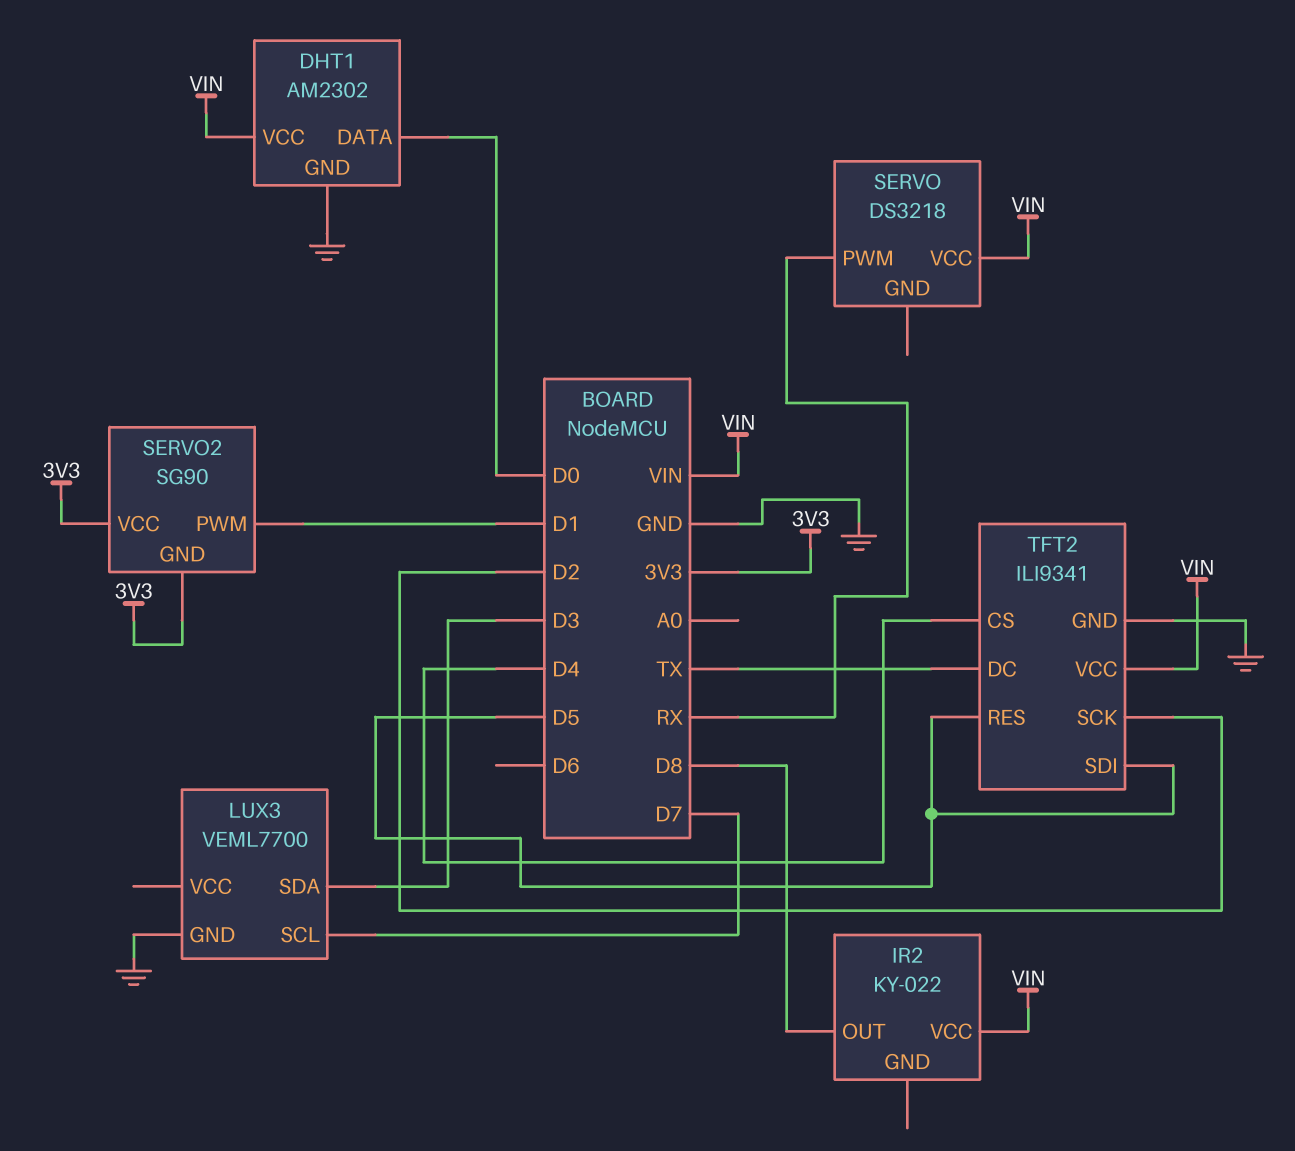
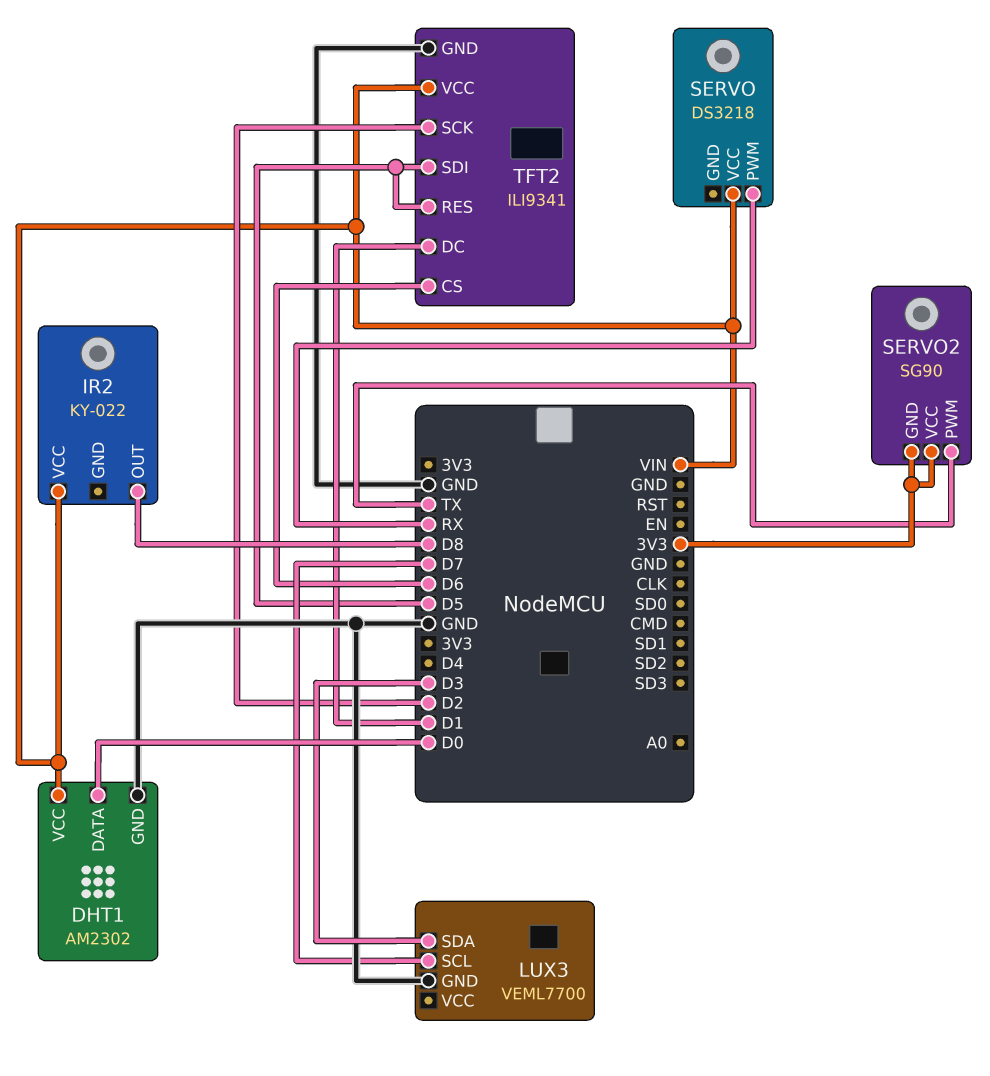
SERVO2 pin PWM: D1 -> TX
TFT2 pin CS: D4 -> D6
TFT2 pin DC: TX -> D1

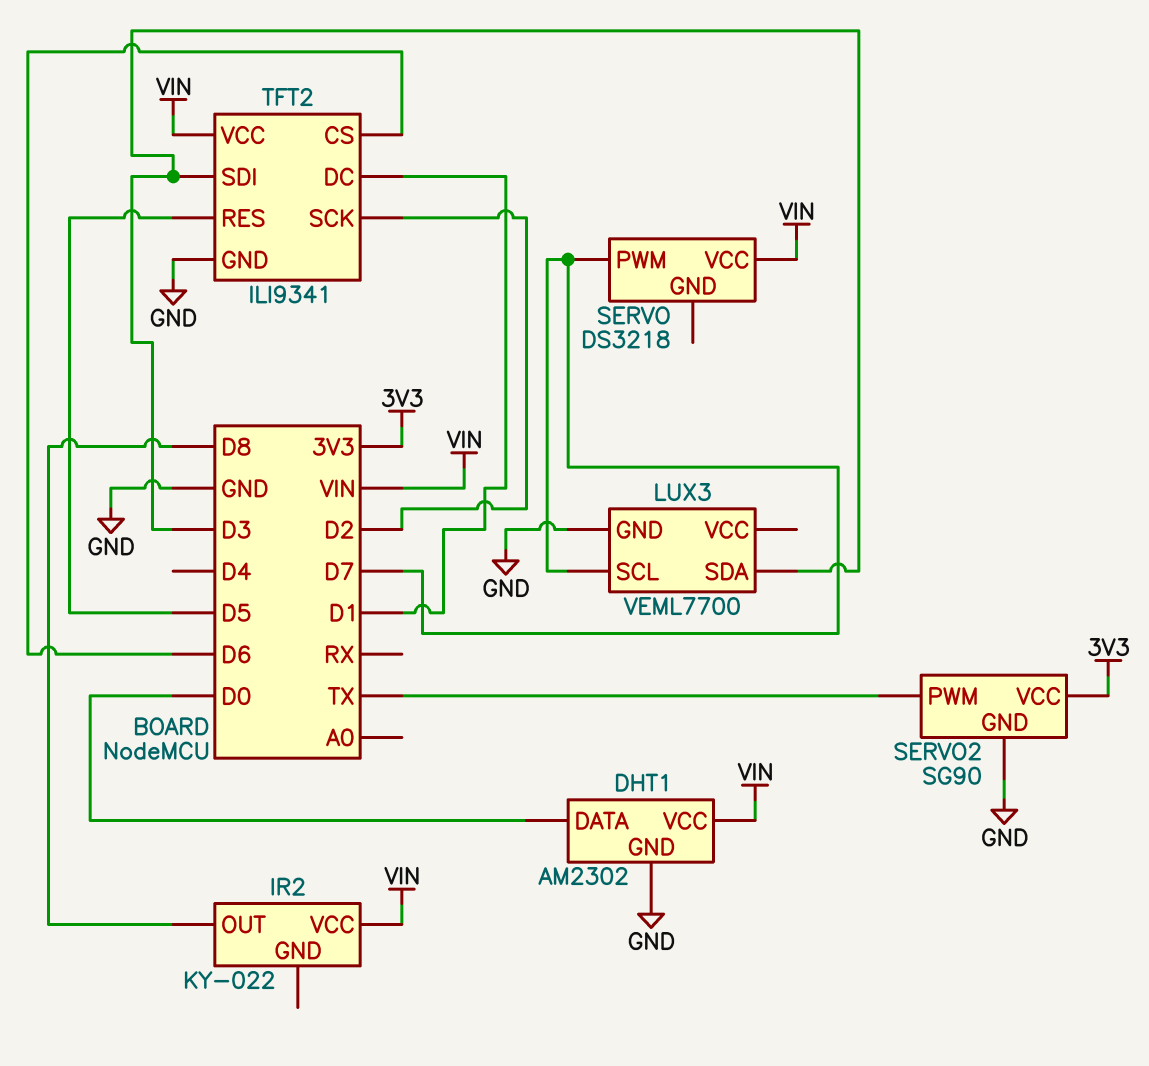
SERVO pin PWM: RX -> D7
SERVO2 pin GND: 3V3 -> GND
TFT2 pin SDI: D5 -> D3

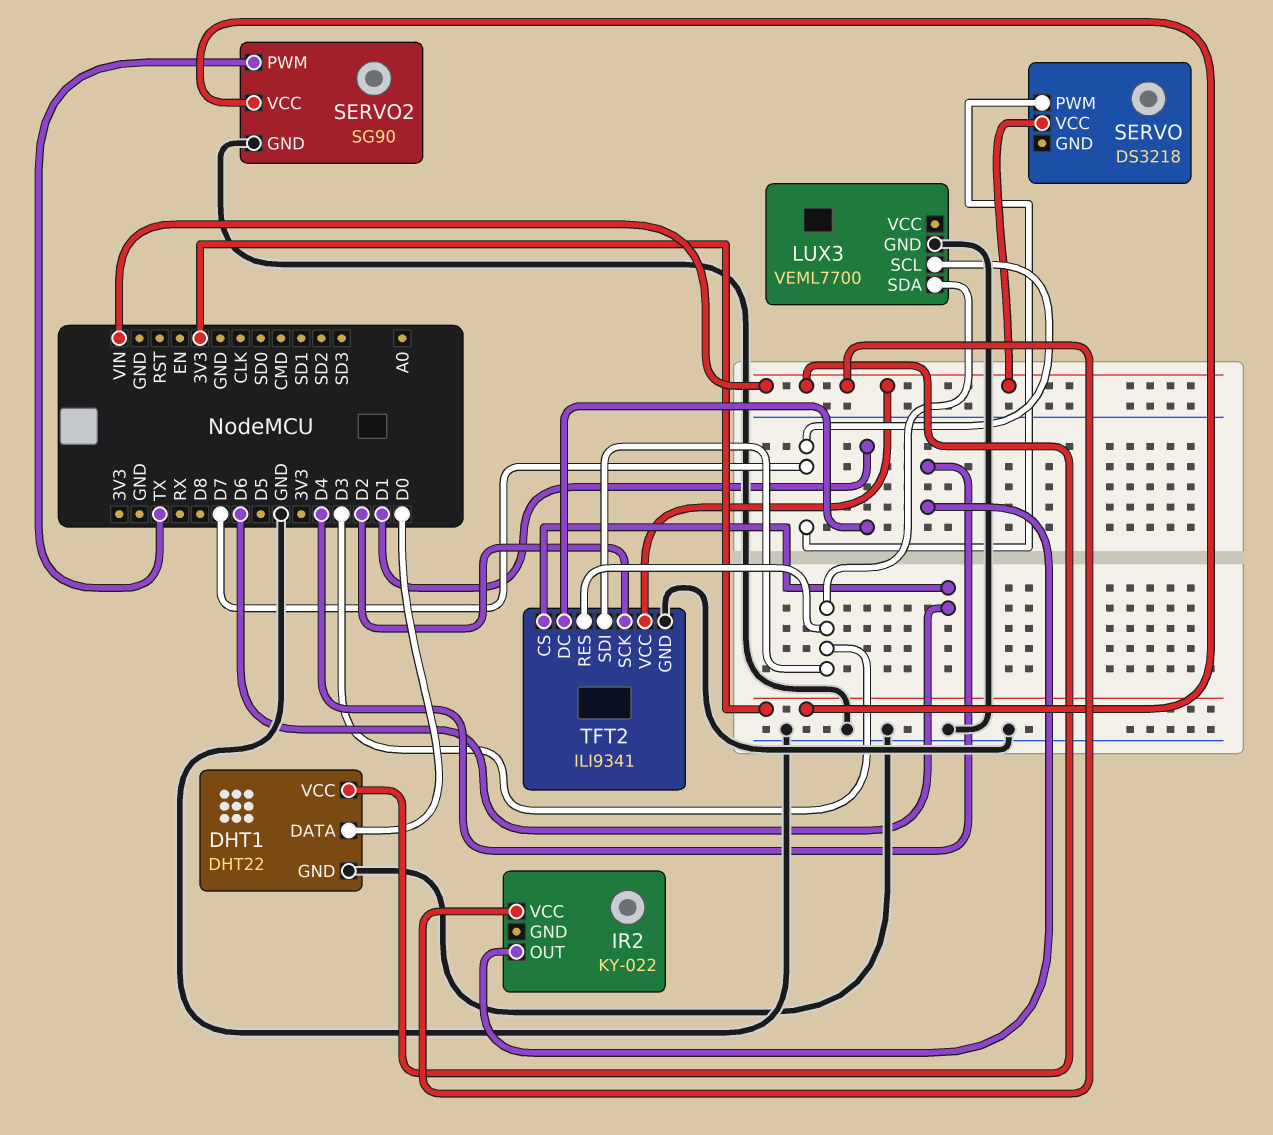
DHT1: AM2302 -> DHT22
IR2 pin OUT: D8 -> D4
TFT2 pin RES: D5 -> D3

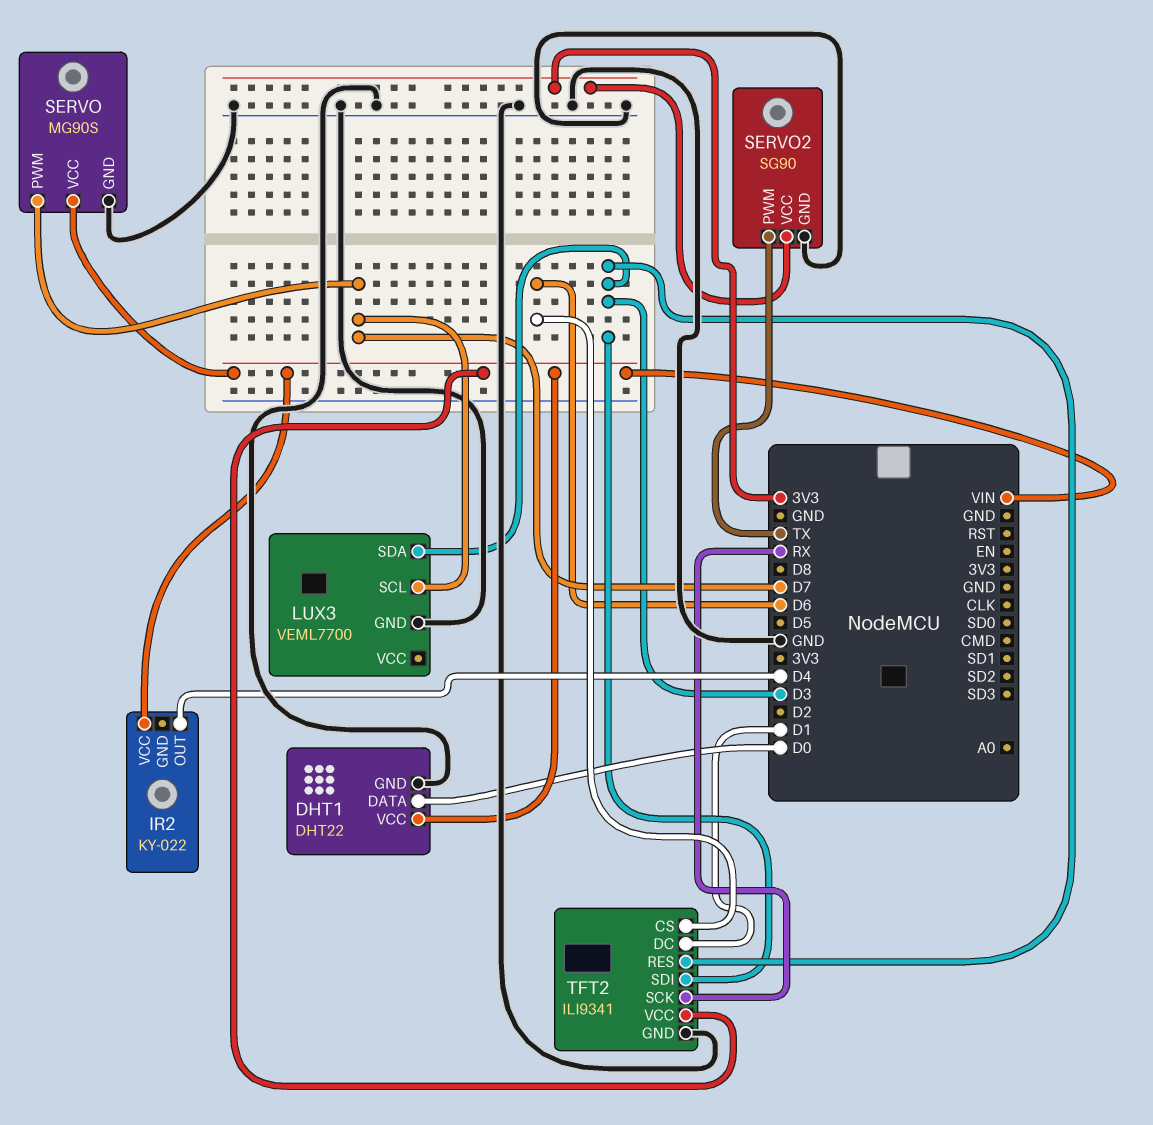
SERVO: DS3218 -> MG90S
SERVO pin GND: none -> GND
TFT2 pin SCK: D2 -> RX

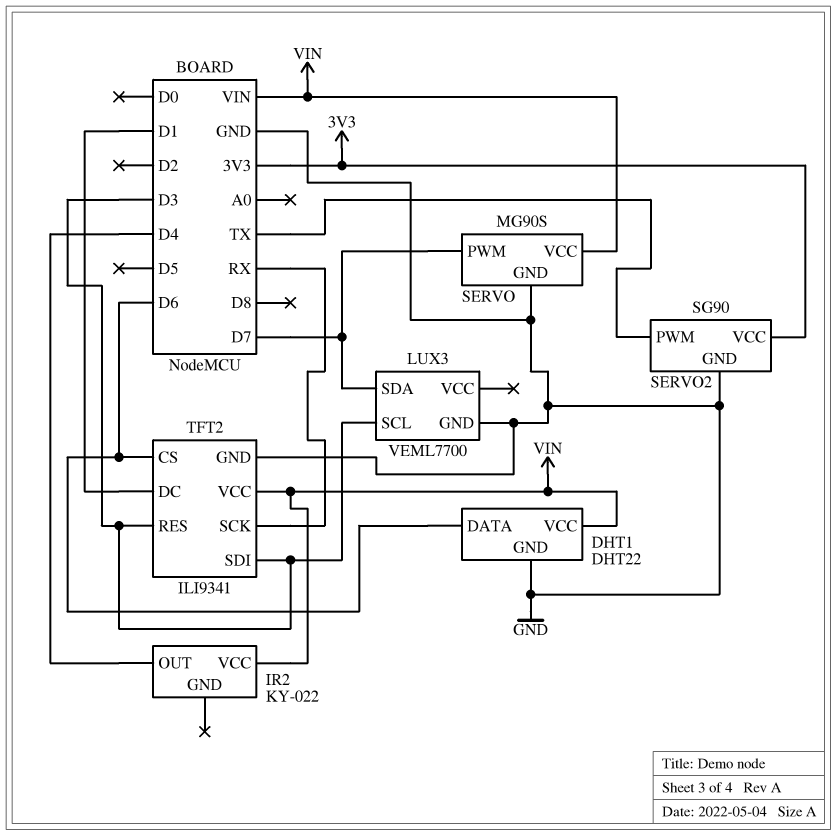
DHT1 pin DATA: D0 -> D6
LUX3 pin SCL: D7 -> D3
LUX3 pin SDA: D3 -> D7

